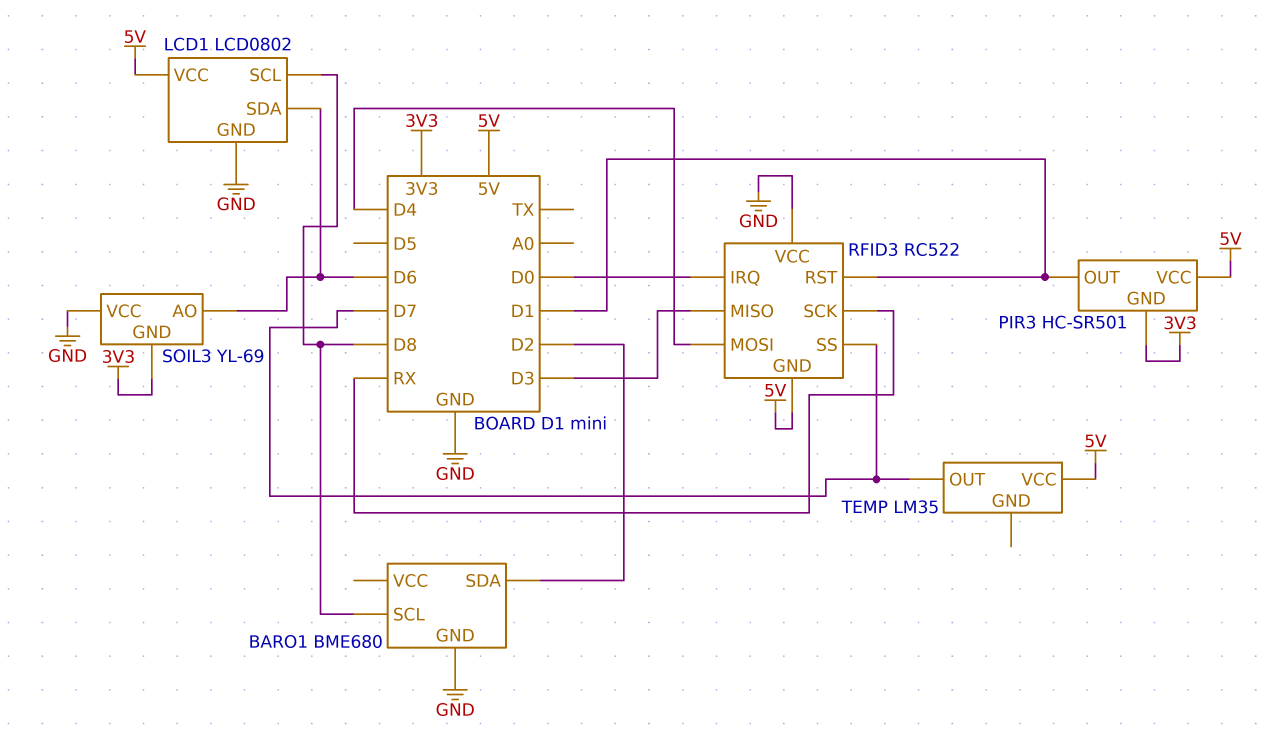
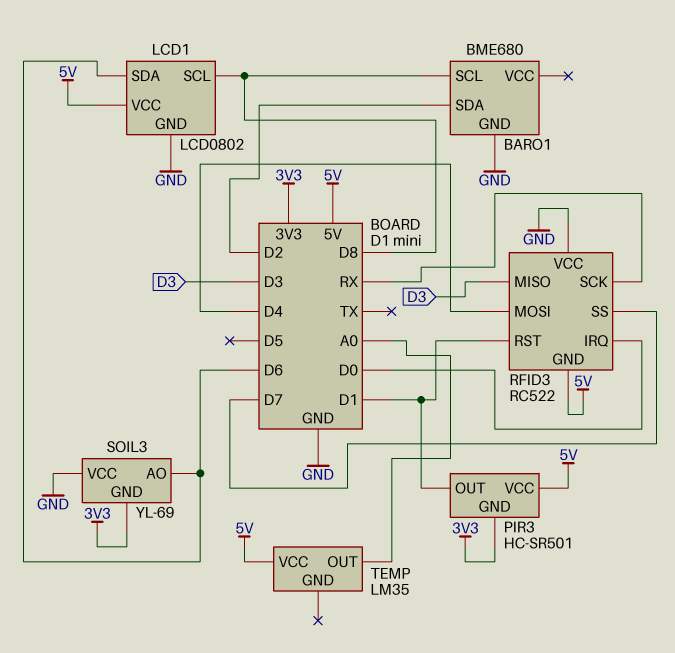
TEMP pin OUT: D7 -> A0

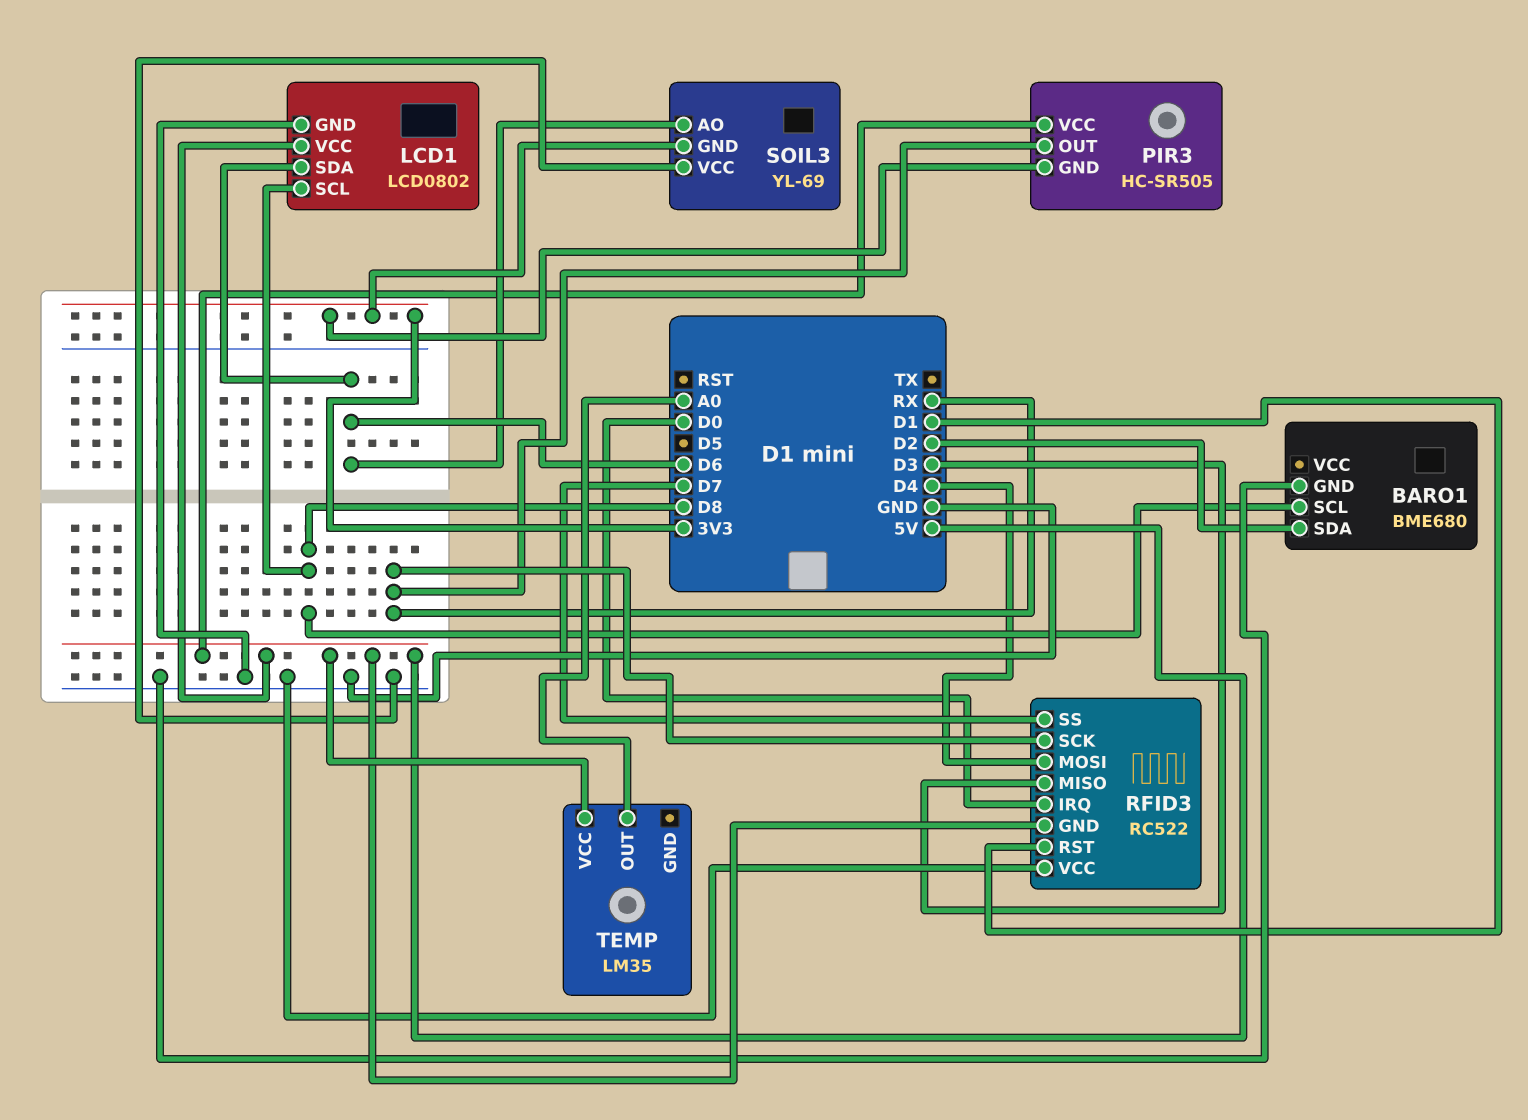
PIR3: HC-SR501 -> HC-SR505
PIR3 pin OUT: D1 -> RX

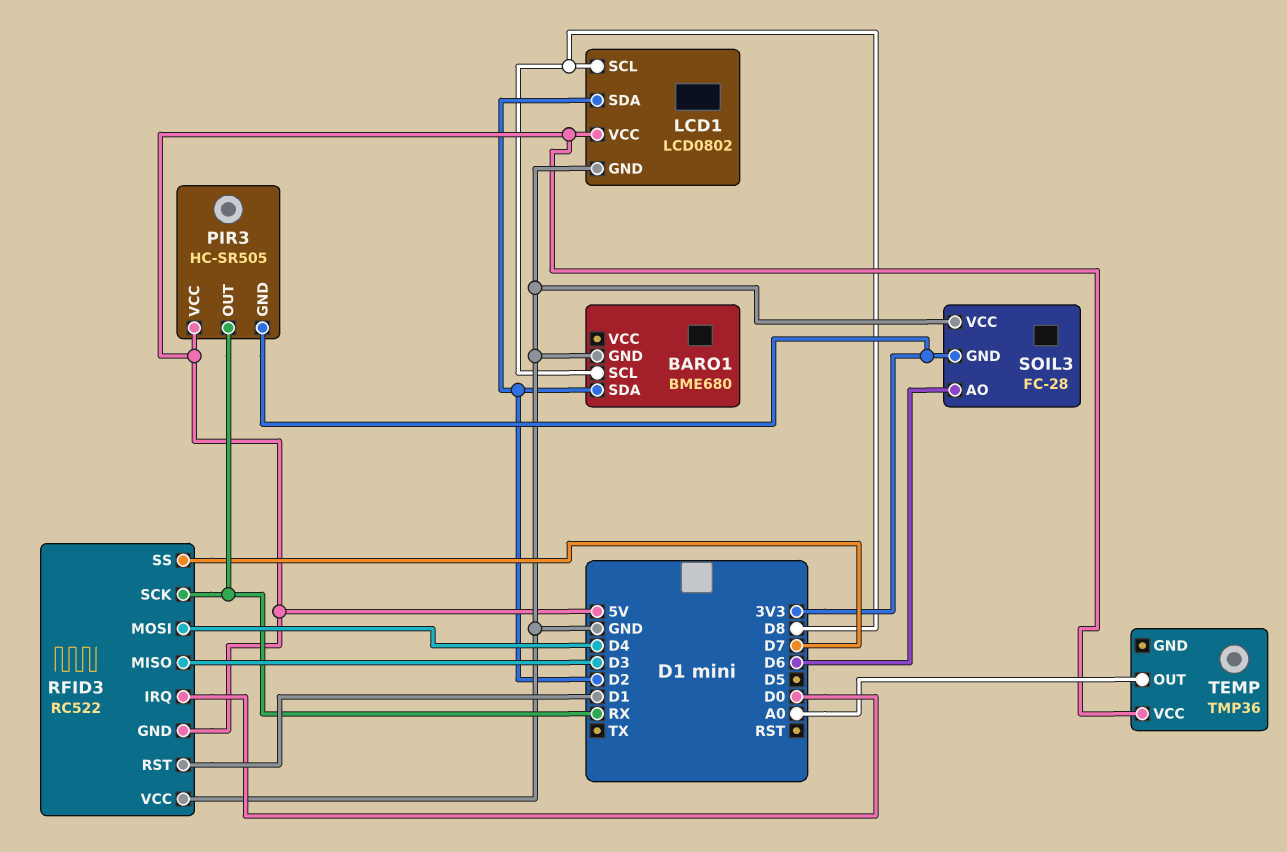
LCD1 pin SDA: D6 -> D2
SOIL3: YL-69 -> FC-28
TEMP: LM35 -> TMP36

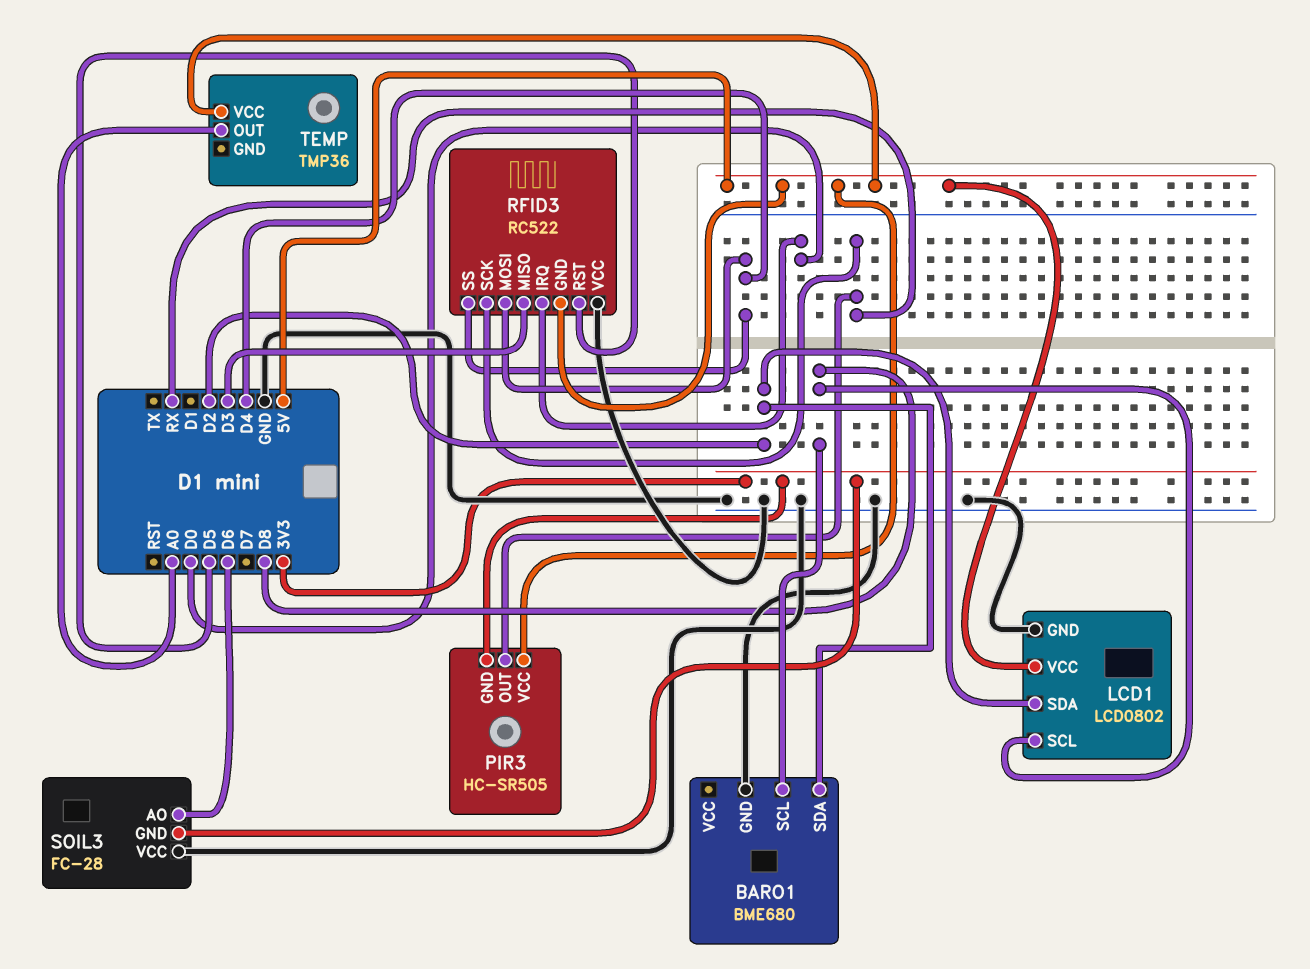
RFID3 pin RST: D1 -> D5
RFID3 pin SS: D7 -> D4

